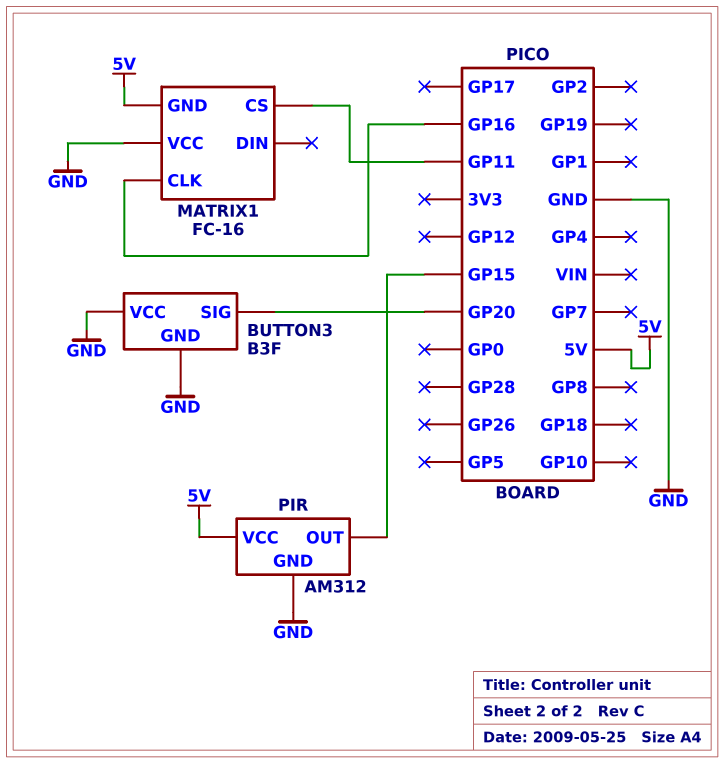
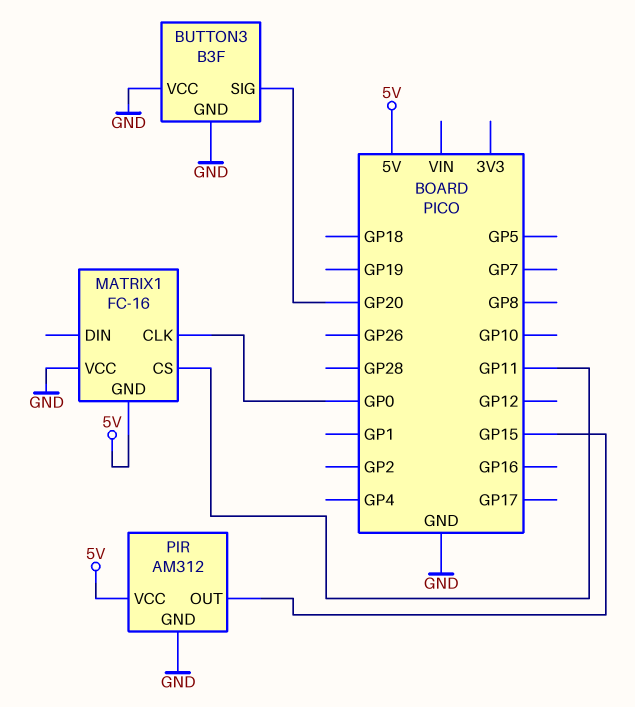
MATRIX1 pin CLK: GP16 -> GP0

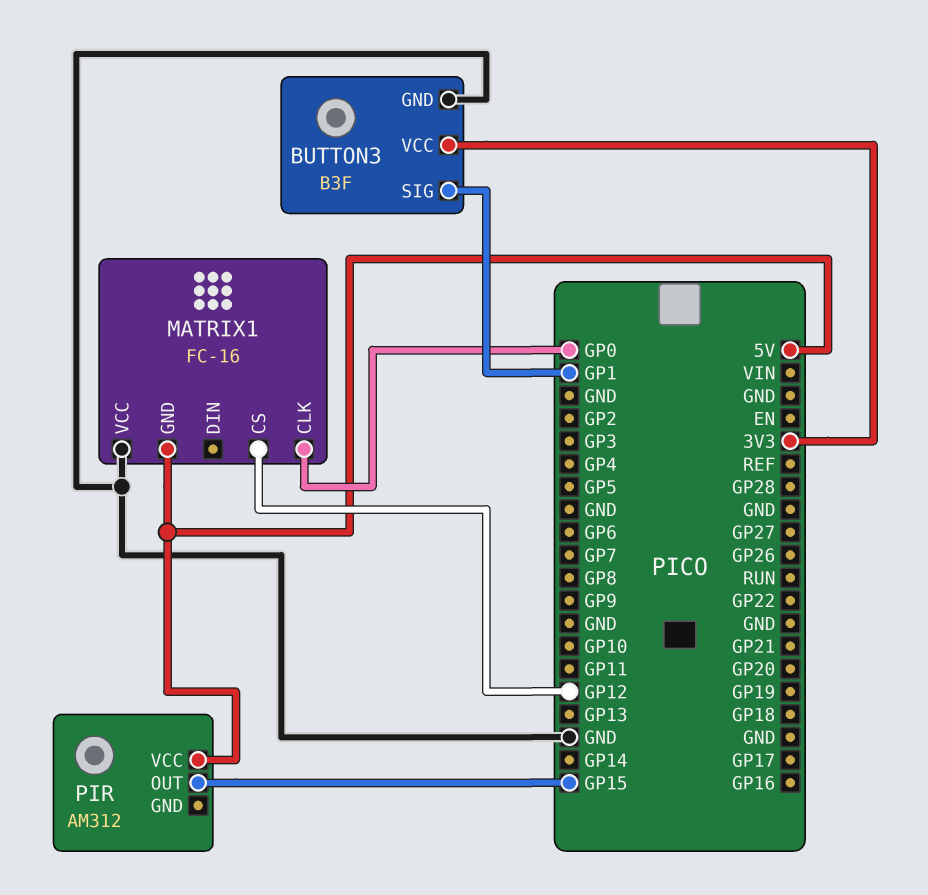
BUTTON3 pin SIG: GP20 -> GP1
BUTTON3 pin VCC: GND -> 3V3
MATRIX1 pin CS: GP11 -> GP12
PIR pin GND: GND -> none

